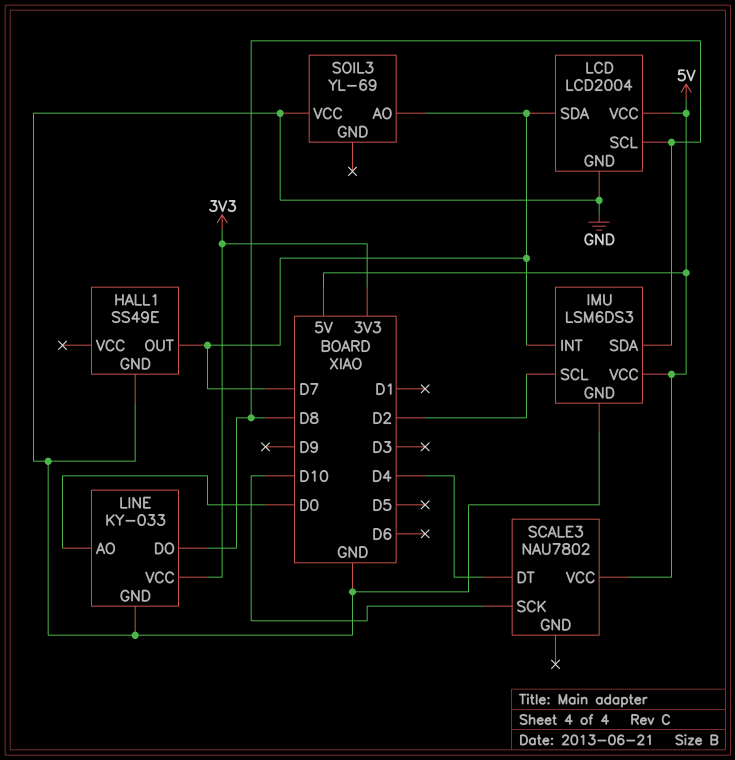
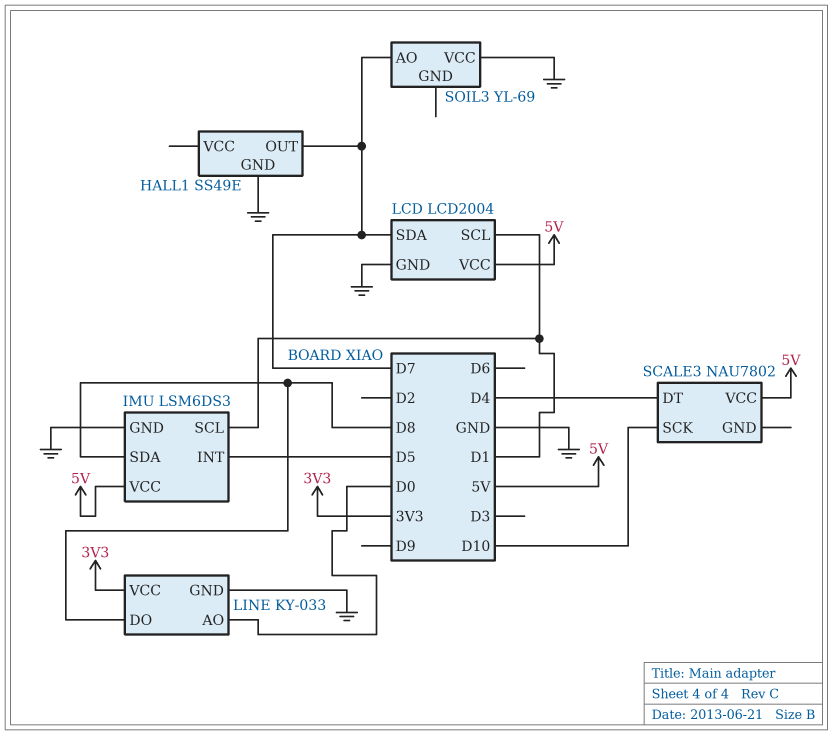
IMU pin INT: D7 -> D5
IMU pin SCL: D2 -> D1
LCD pin SCL: D8 -> D1

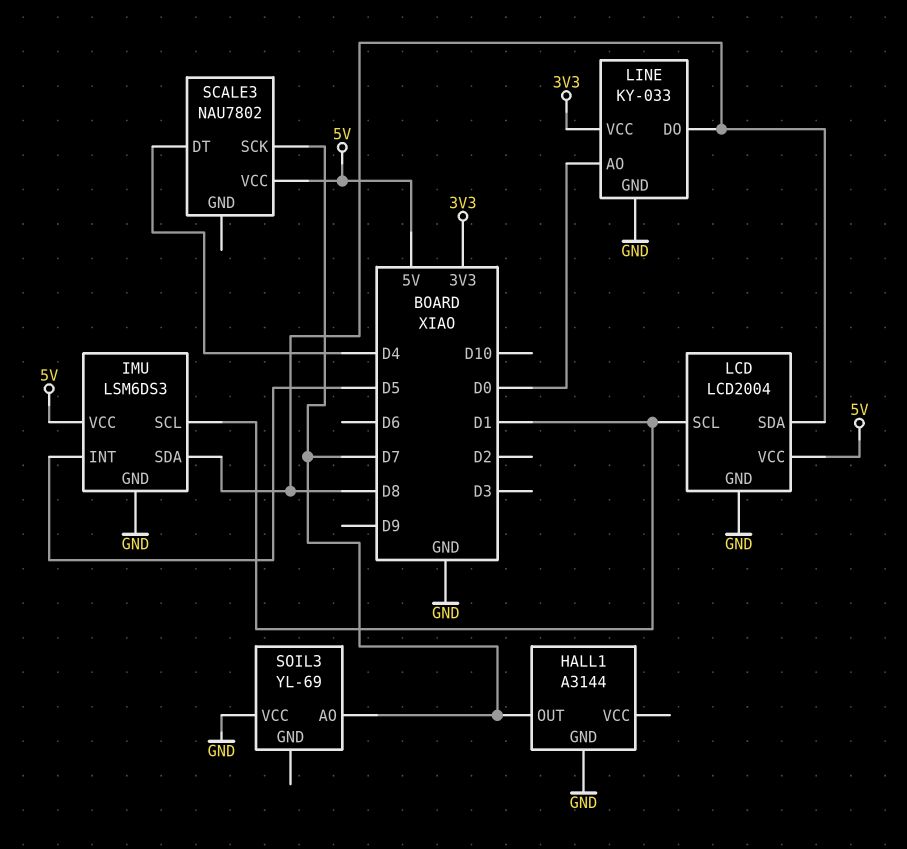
HALL1: SS49E -> A3144
LCD pin SDA: D7 -> D8
SCALE3 pin SCK: D10 -> D7

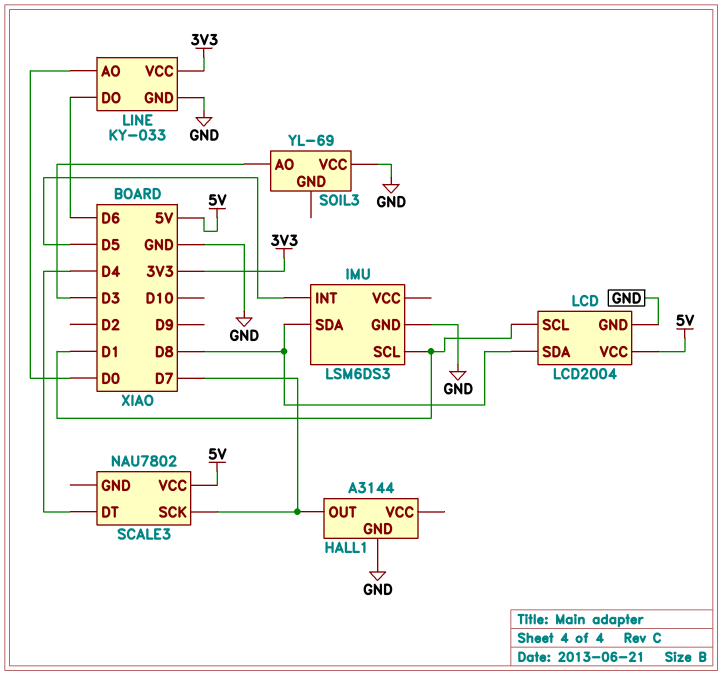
IMU pin VCC: 5V -> none
LINE pin DO: D8 -> D6
SOIL3 pin AO: D7 -> D3

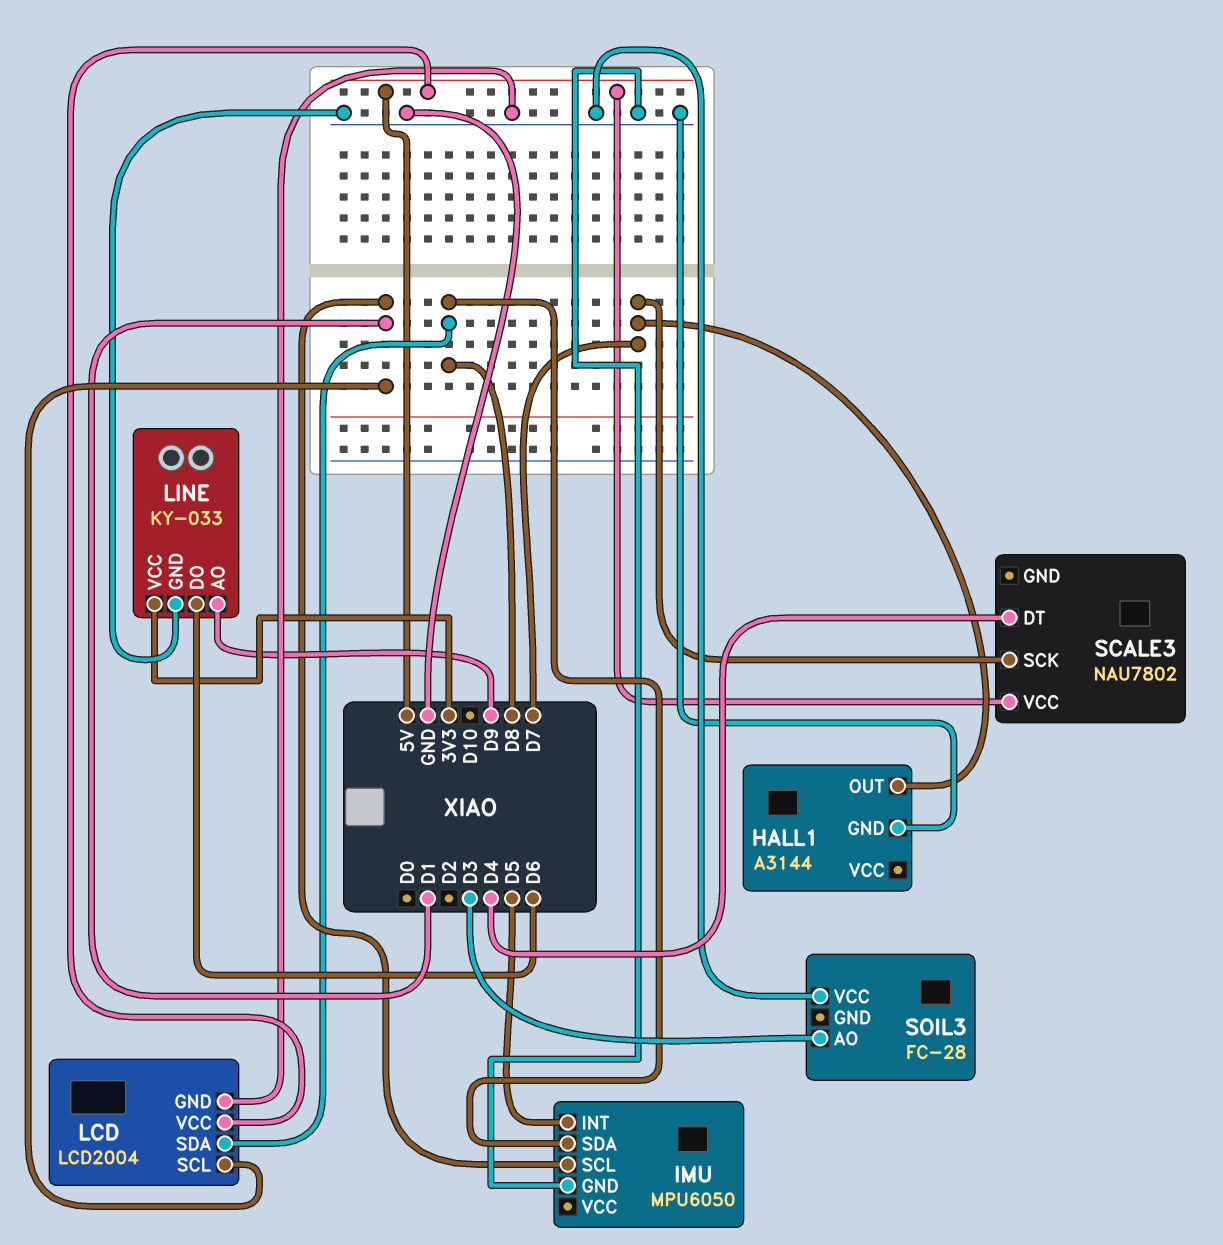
IMU: LSM6DS3 -> MPU6050
LINE pin AO: D0 -> D9
SOIL3: YL-69 -> FC-28

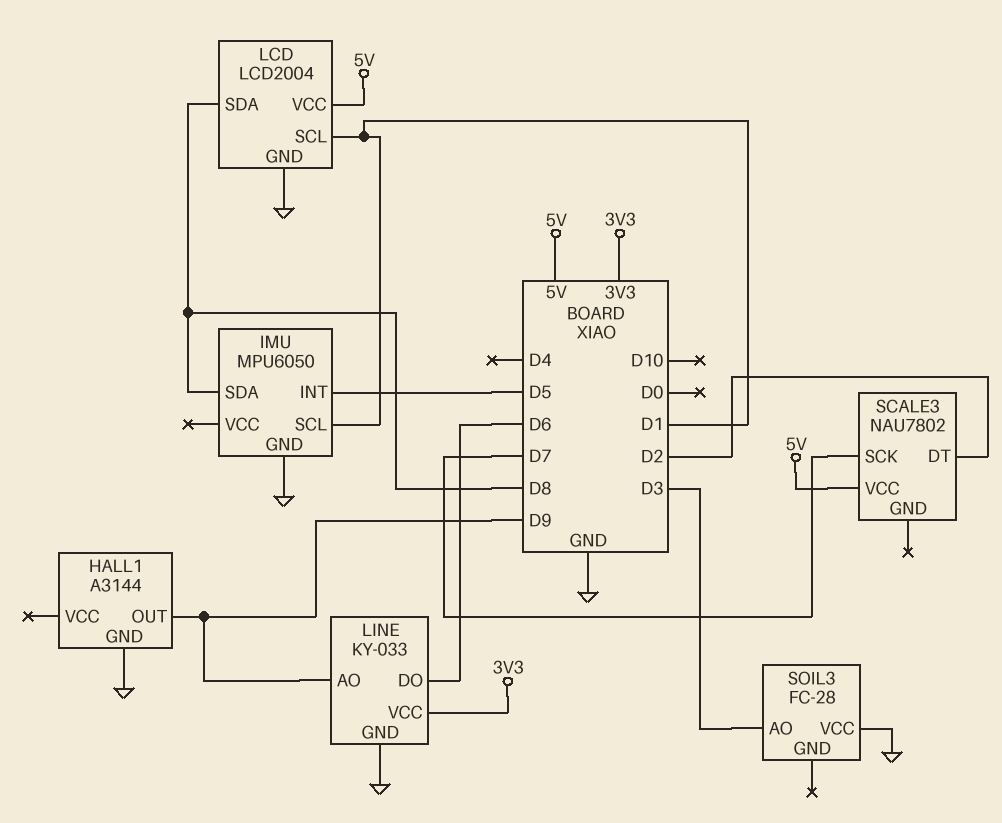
HALL1 pin OUT: D7 -> D9
SCALE3 pin DT: D4 -> D2

